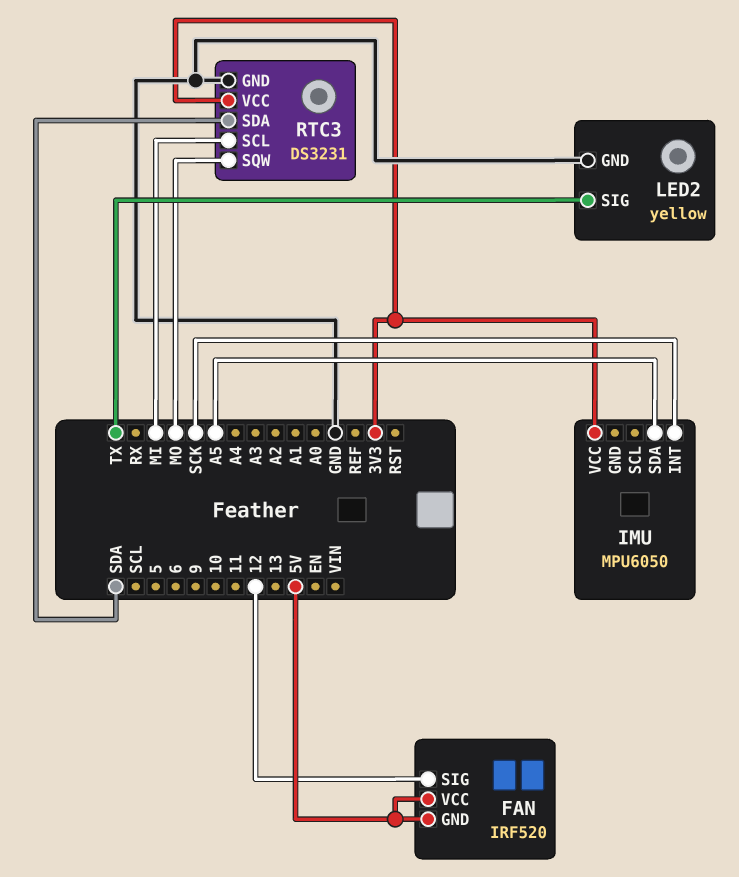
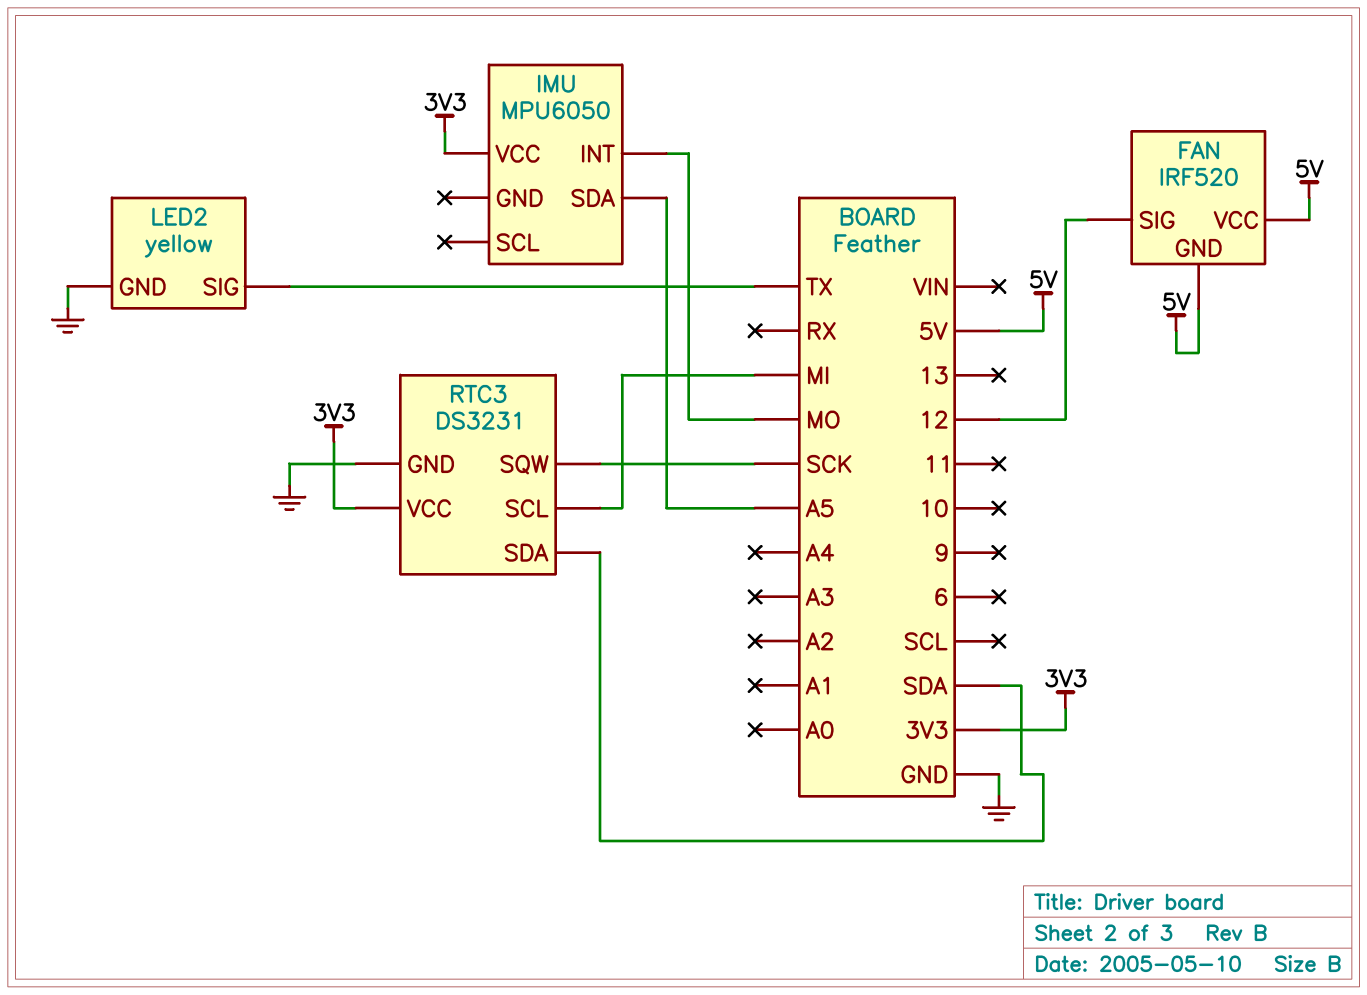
IMU pin INT: SCK -> MO
RTC3 pin SQW: MO -> SCK

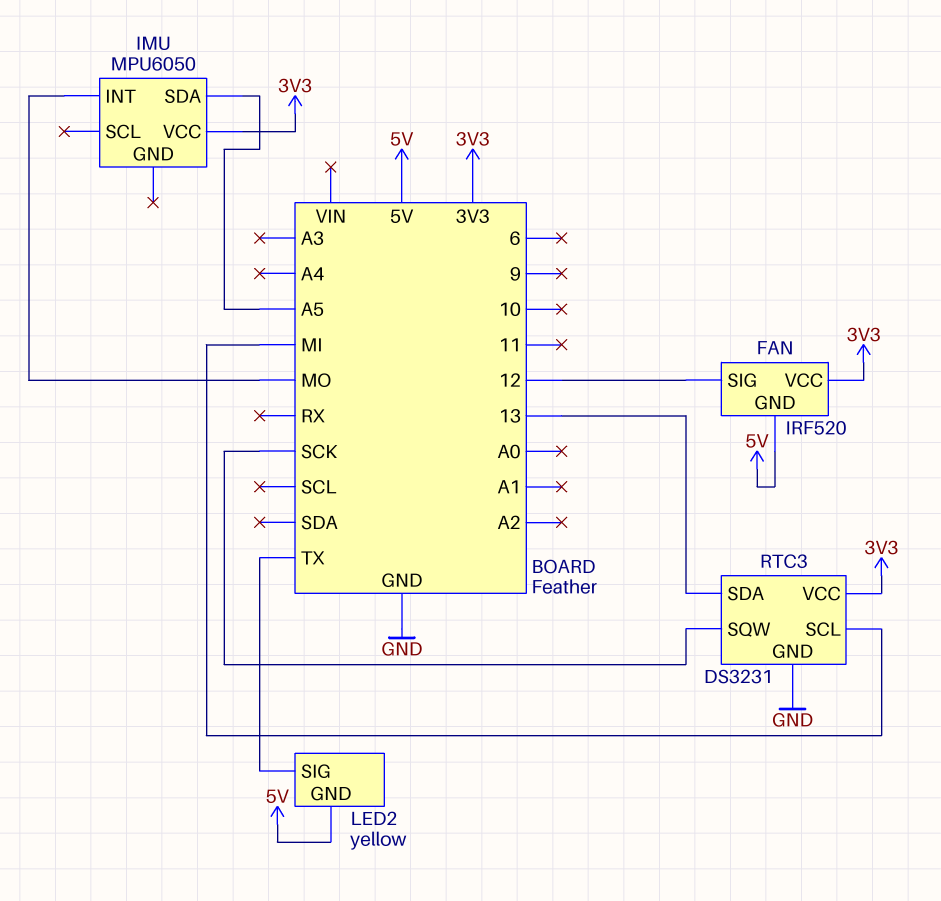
FAN pin VCC: 5V -> 3V3
LED2 pin GND: GND -> 5V
RTC3 pin SDA: SDA -> 13

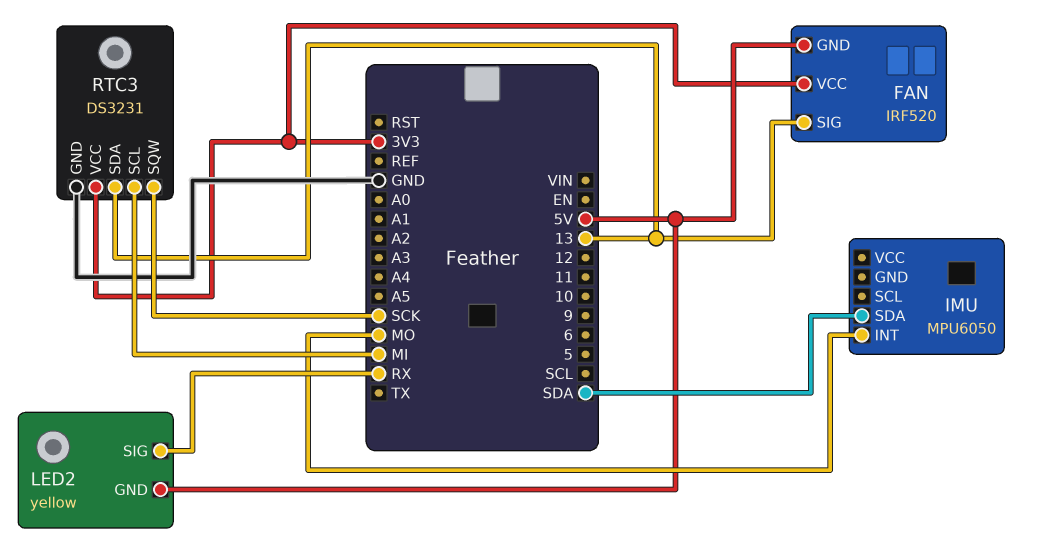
FAN pin SIG: 12 -> 13
IMU pin SDA: A5 -> SDA
IMU pin VCC: 3V3 -> none
LED2 pin SIG: TX -> RX

